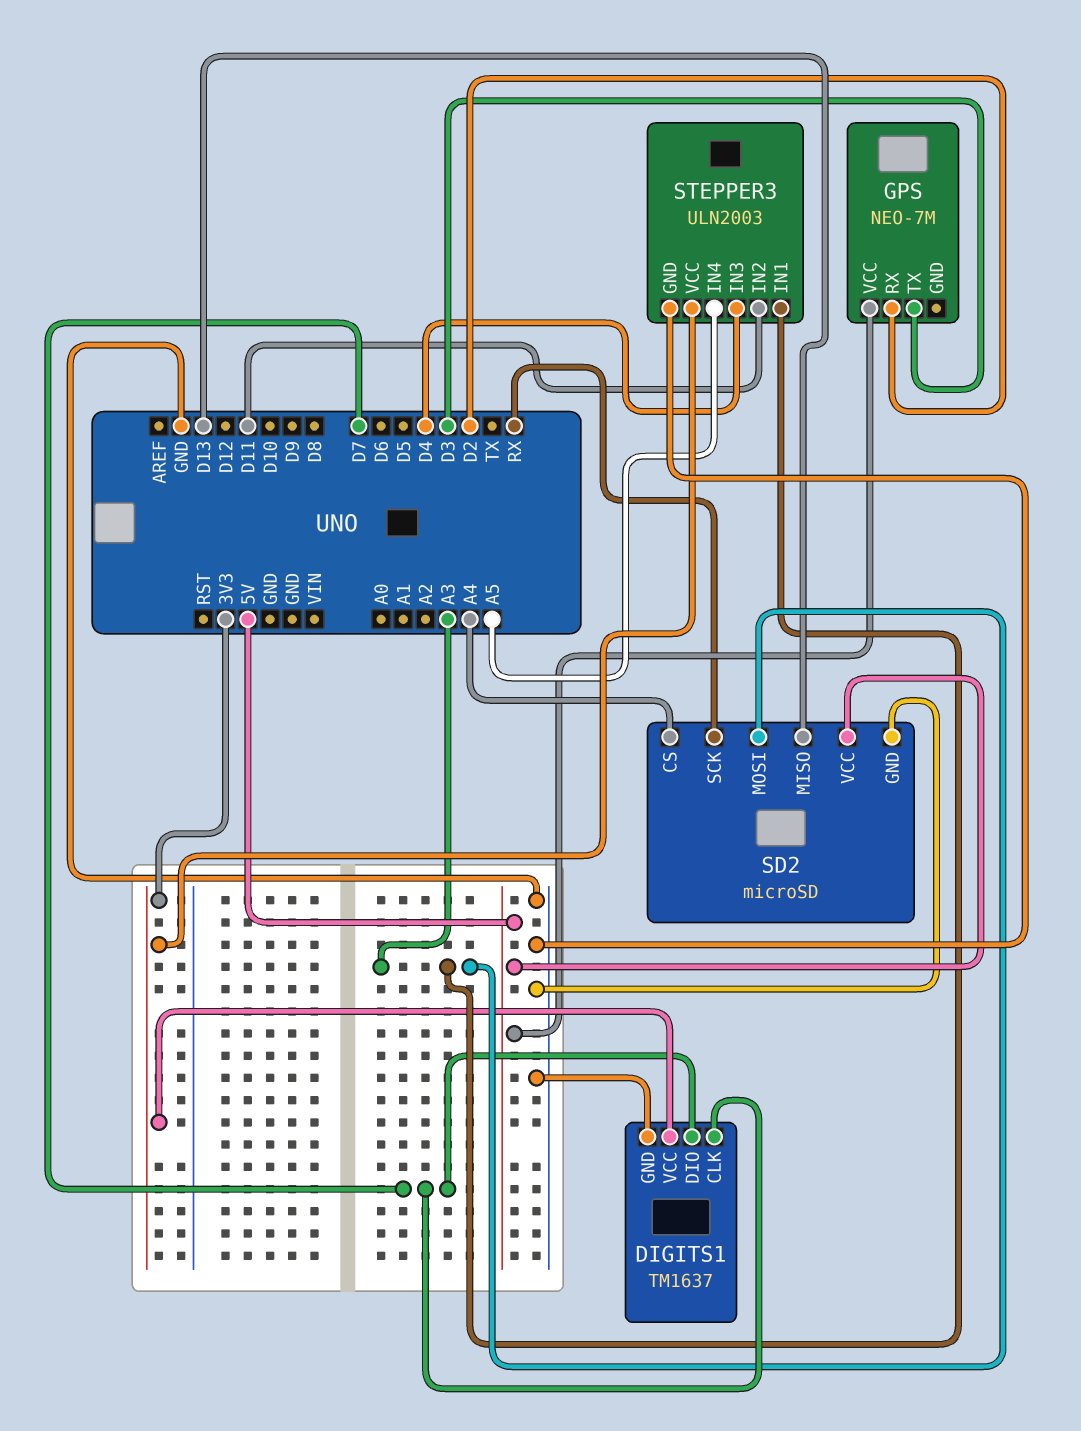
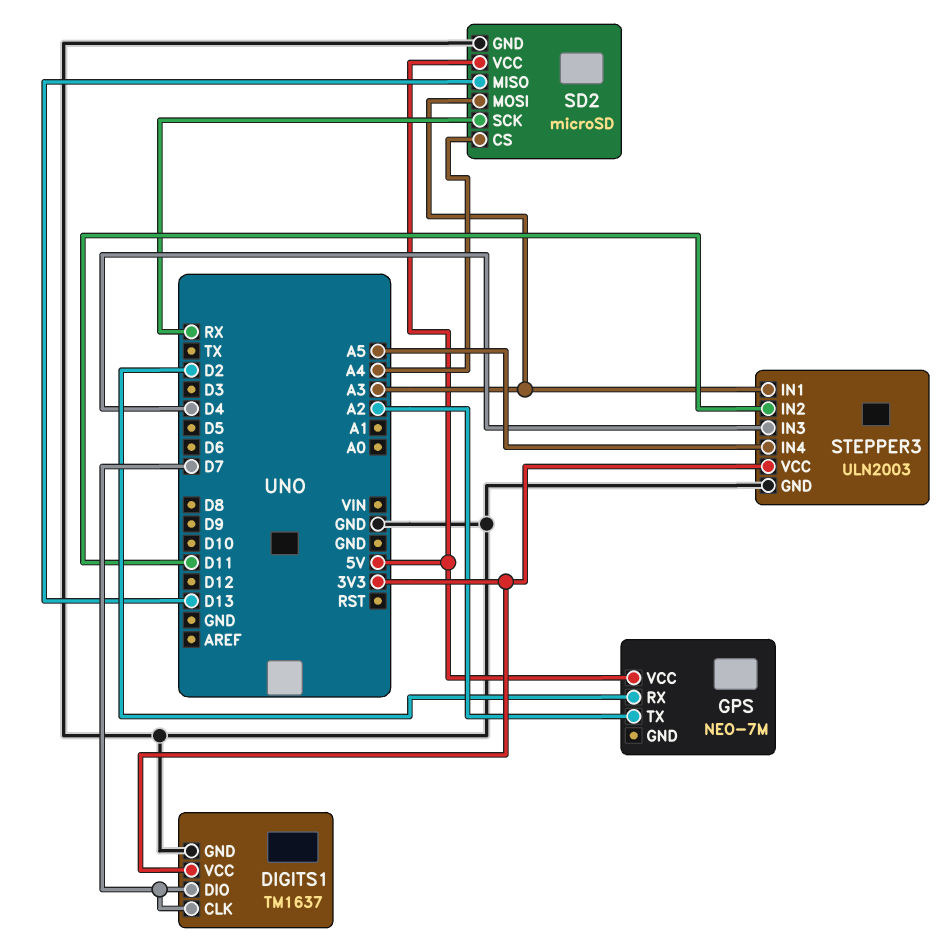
GPS pin TX: D3 -> A2

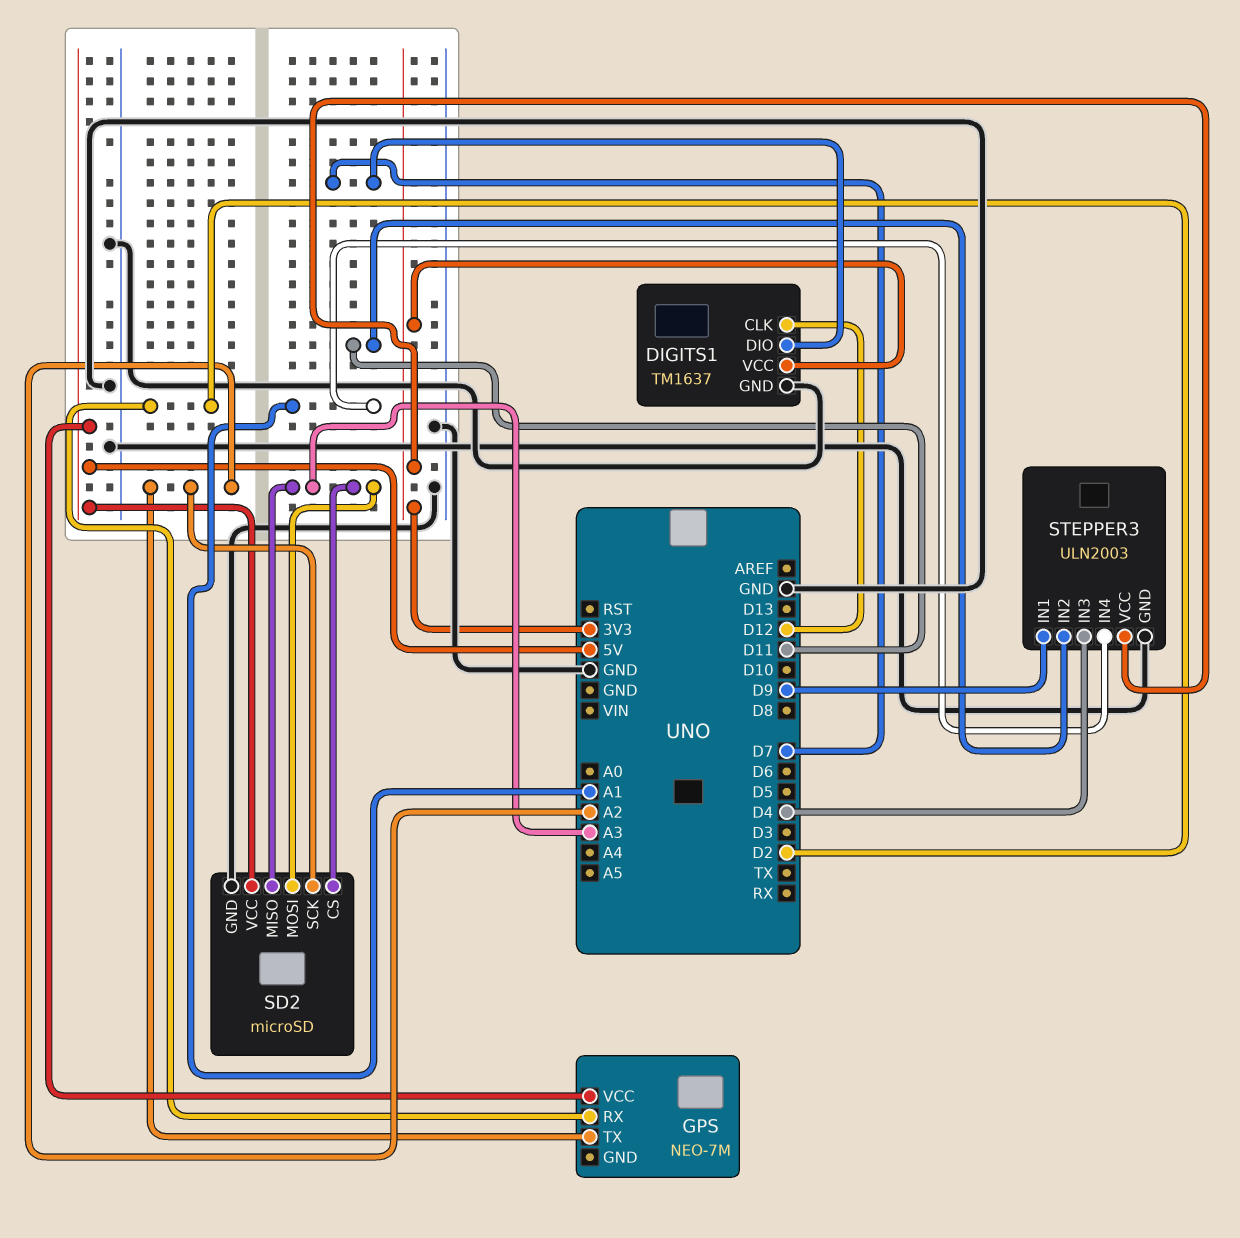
DIGITS1 pin CLK: D7 -> D12
SD2 pin CS: A4 -> A3
SD2 pin MISO: D13 -> A3
SD2 pin SCK: RX -> A2
STEPPER3 pin IN1: A3 -> D9
STEPPER3 pin IN4: A5 -> A1

